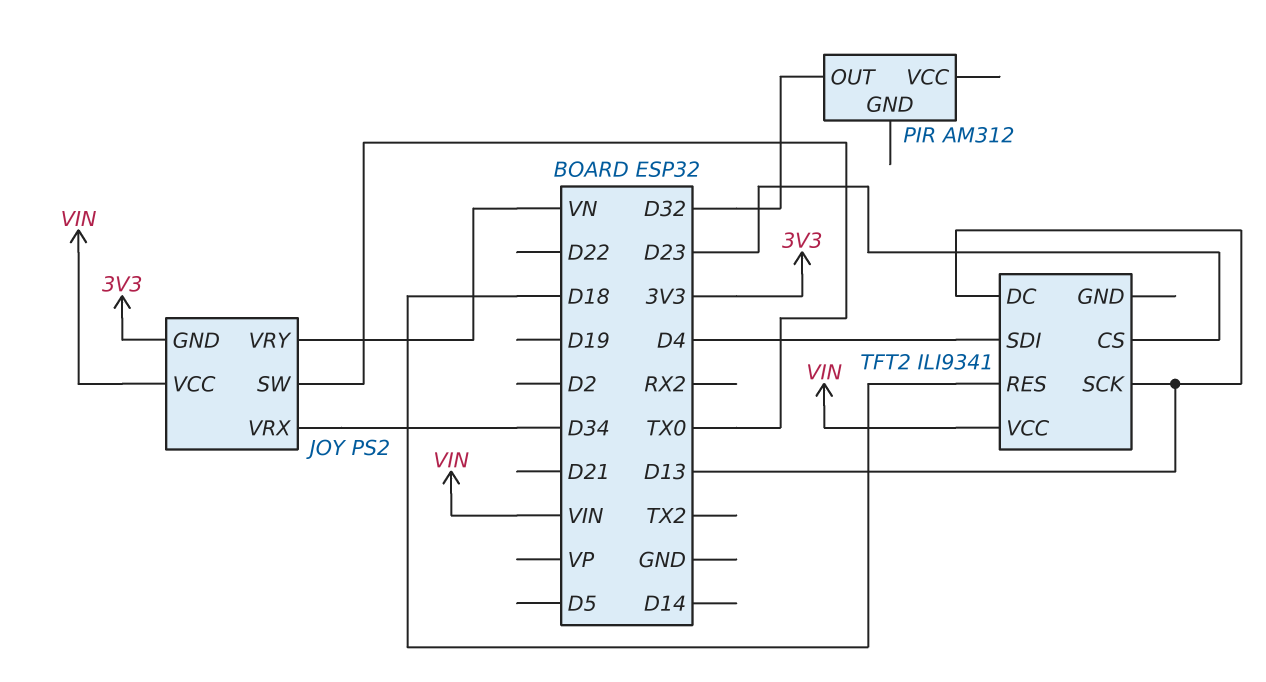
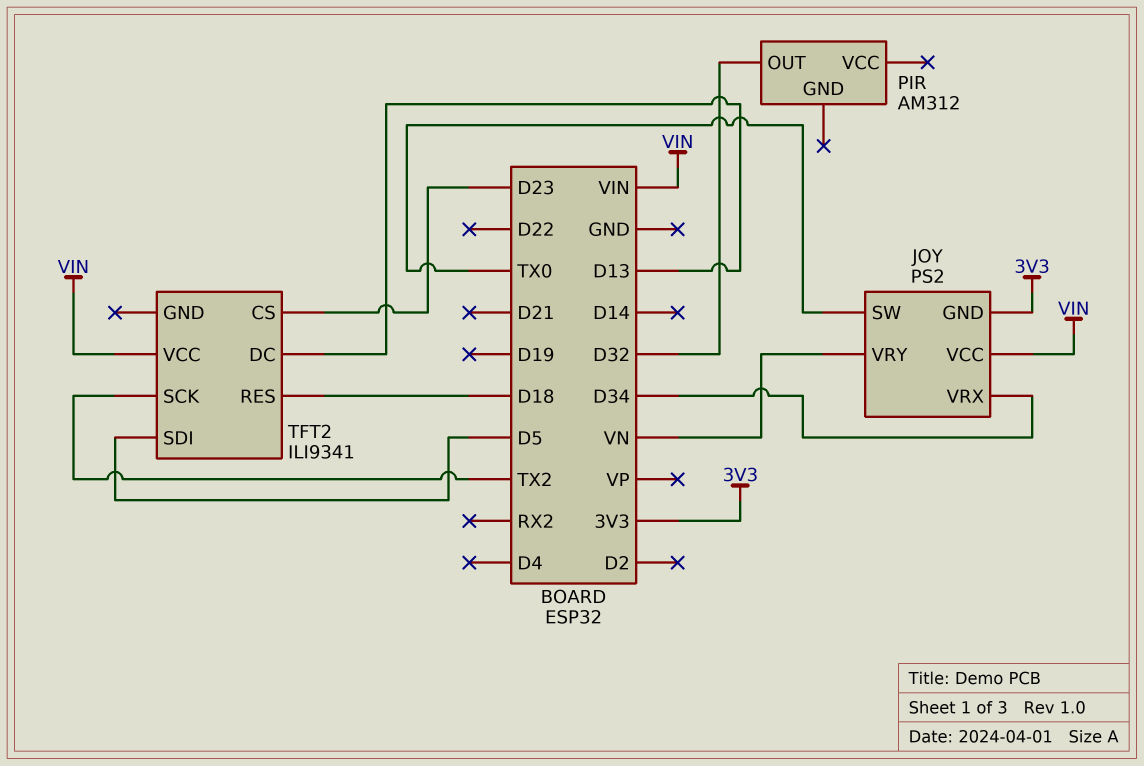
TFT2 pin SCK: D13 -> TX2
TFT2 pin SDI: D4 -> D5

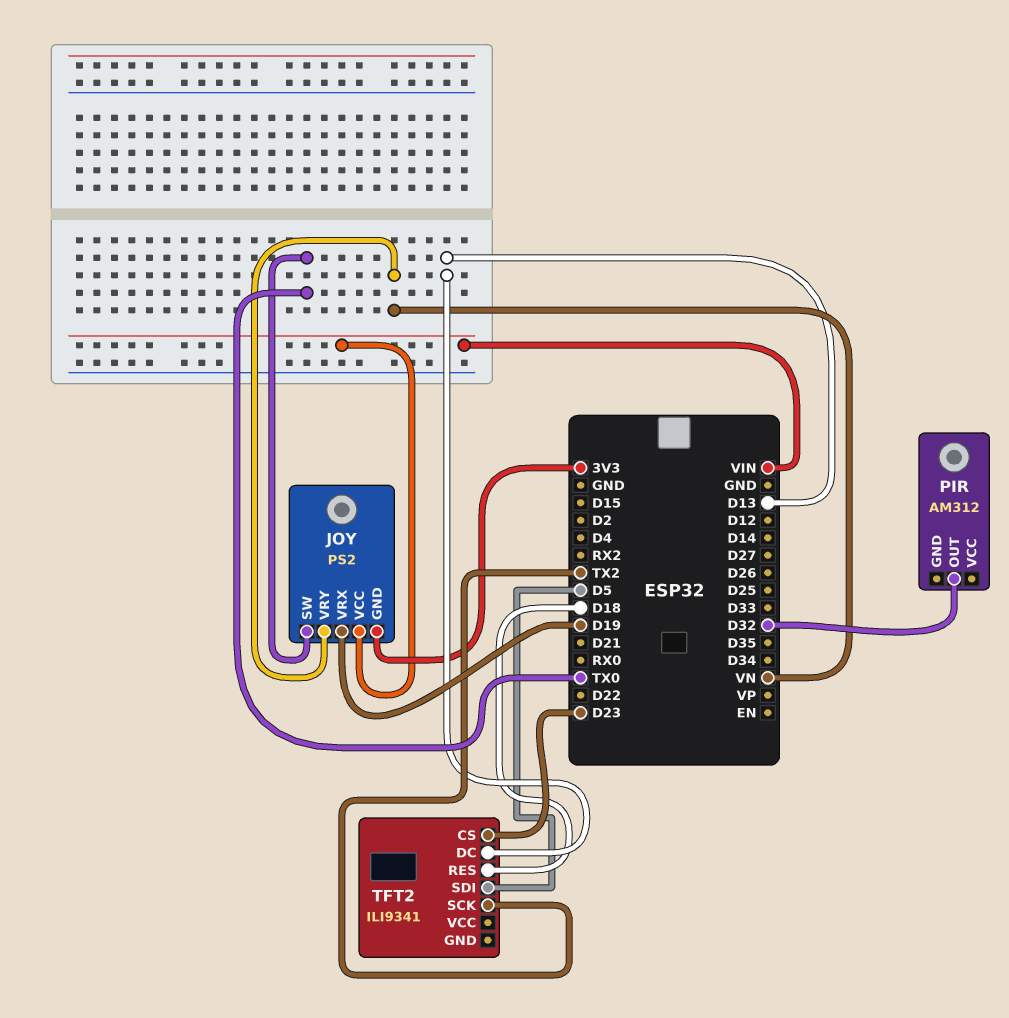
JOY pin VRX: D34 -> D19
TFT2 pin VCC: VIN -> none

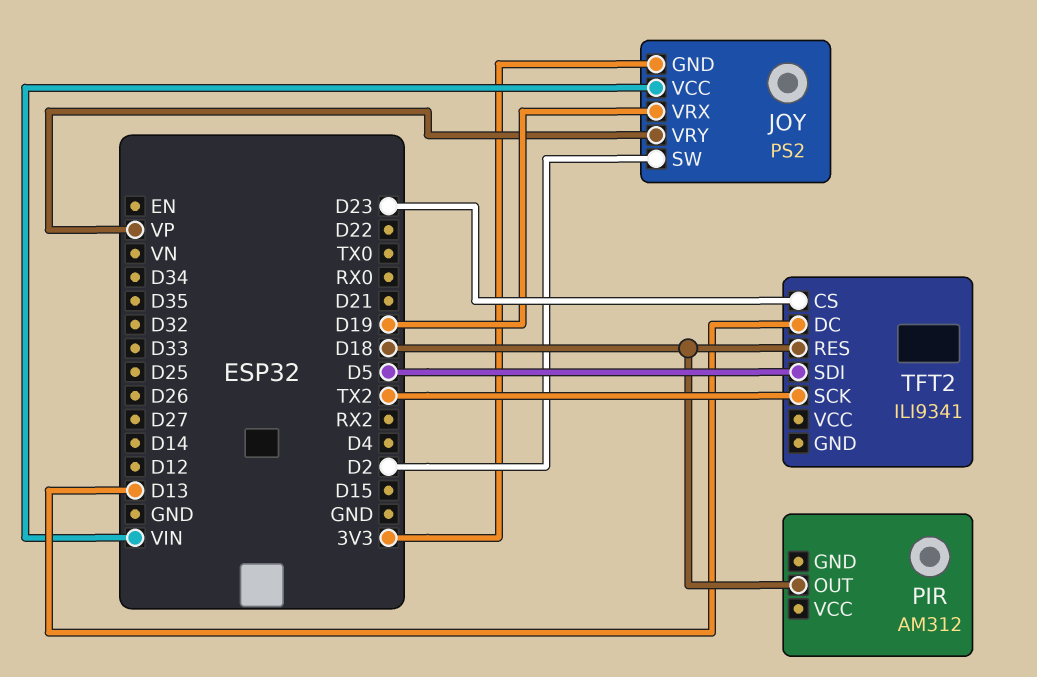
JOY pin SW: TX0 -> D2
JOY pin VRY: VN -> VP
PIR pin OUT: D32 -> D18

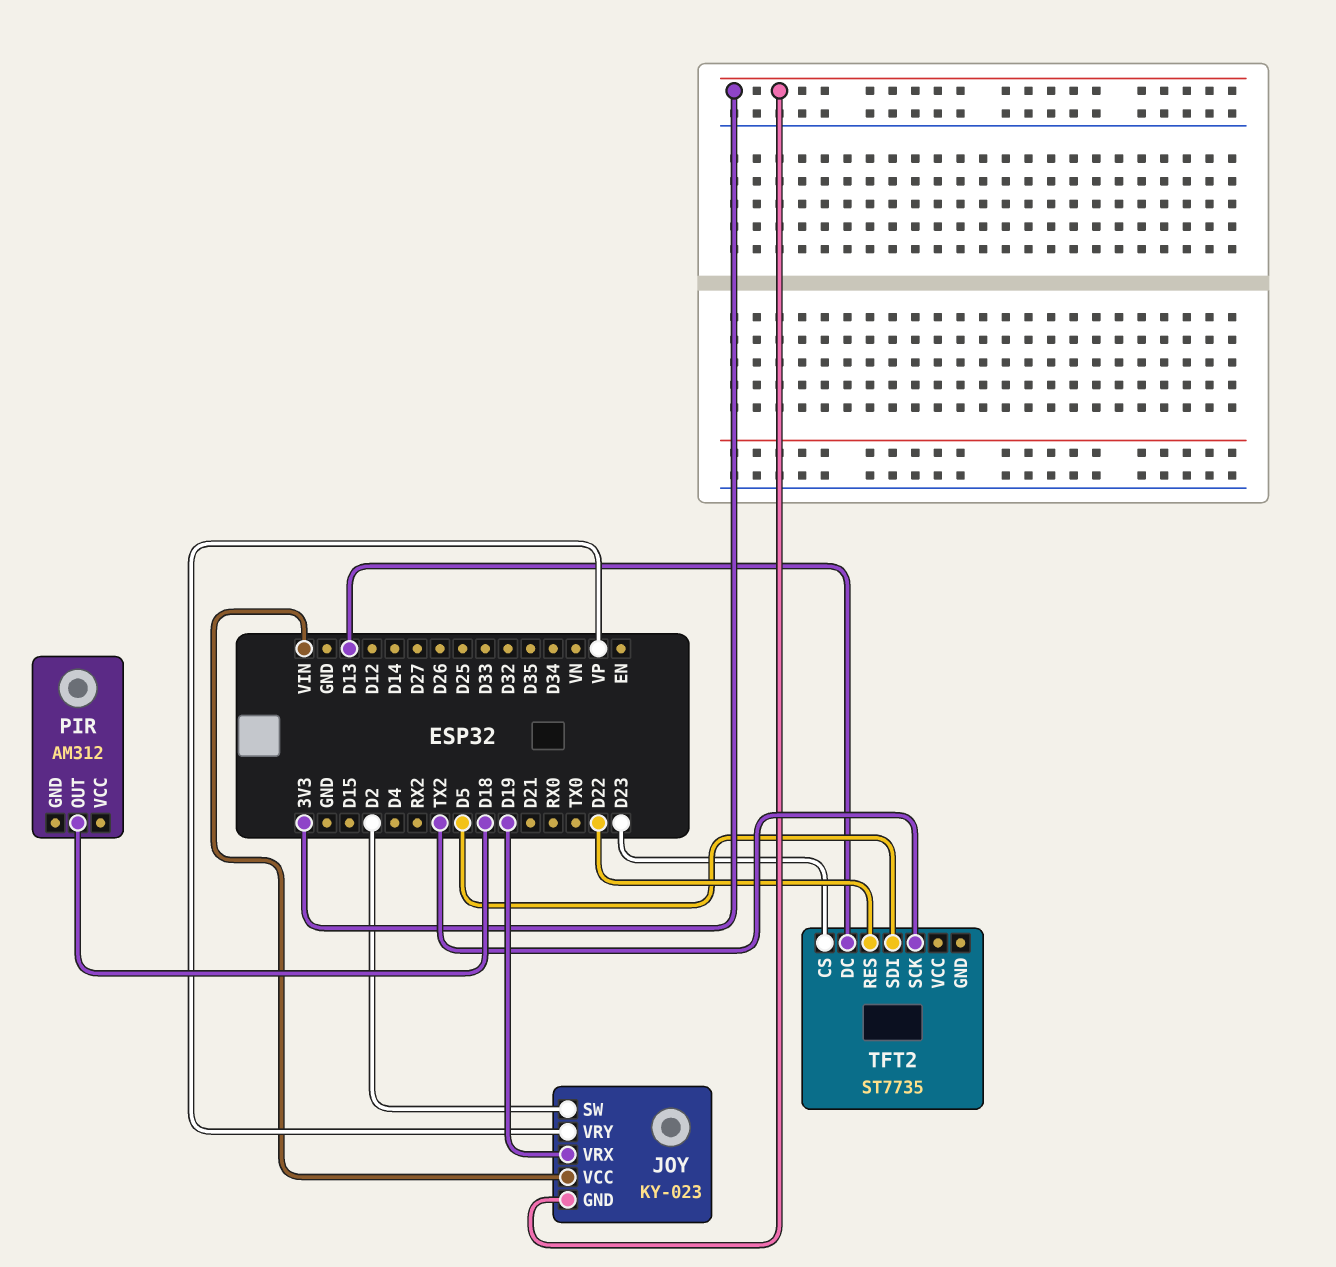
JOY: PS2 -> KY-023
TFT2: ILI9341 -> ST7735
TFT2 pin RES: D18 -> D22

